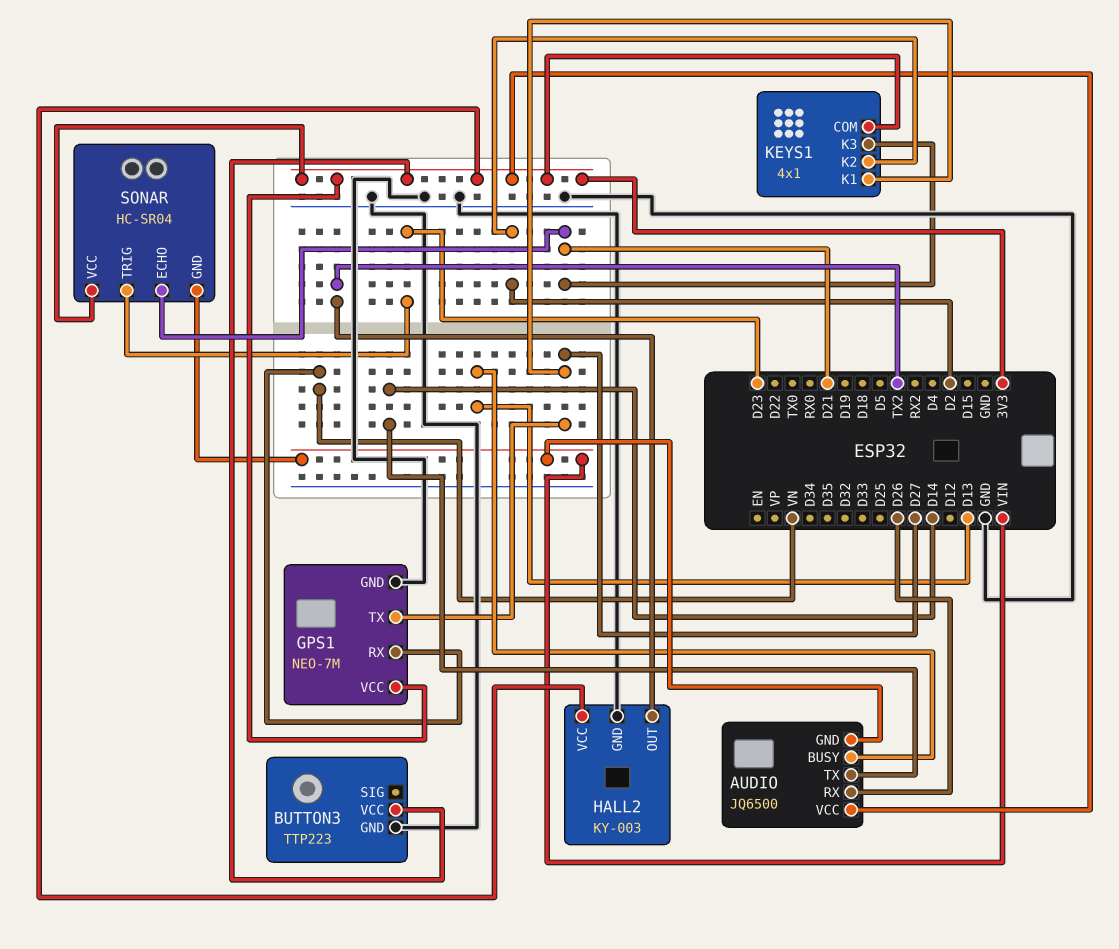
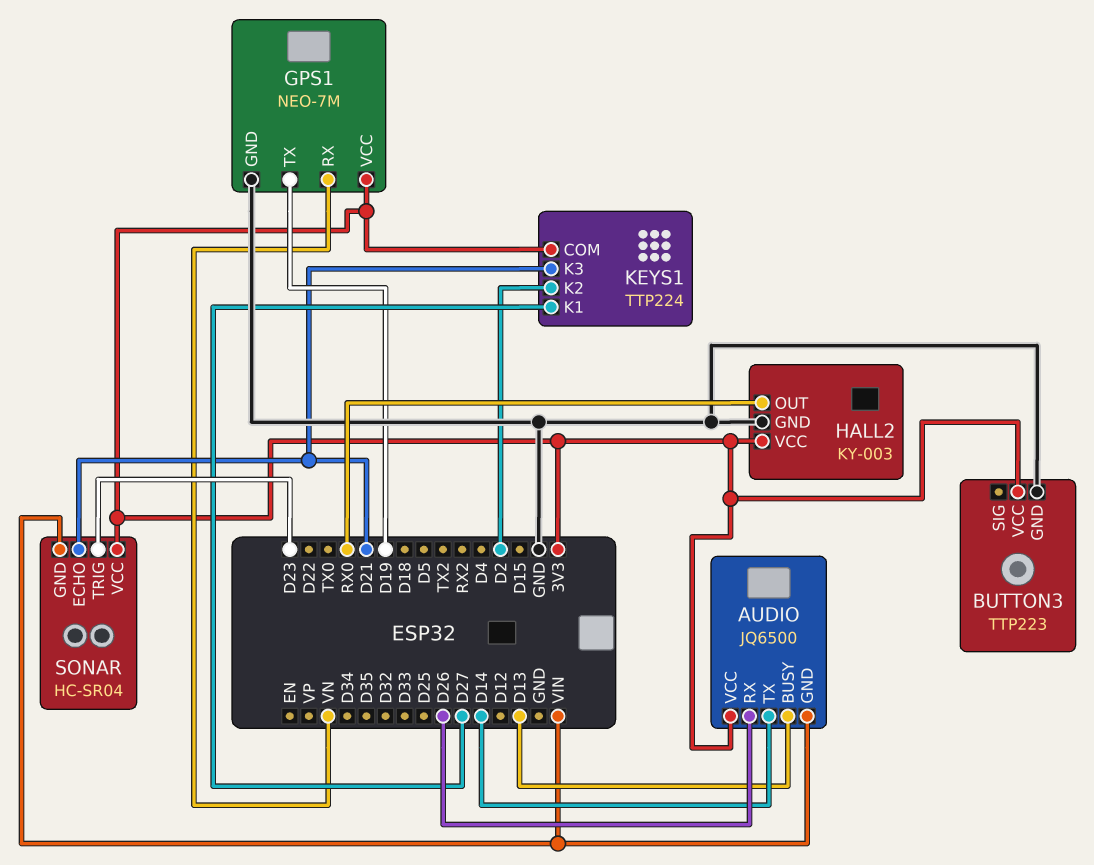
GPS1 pin TX: D27 -> D19
HALL2 pin OUT: TX2 -> RX0
KEYS1: 4x1 -> TTP224

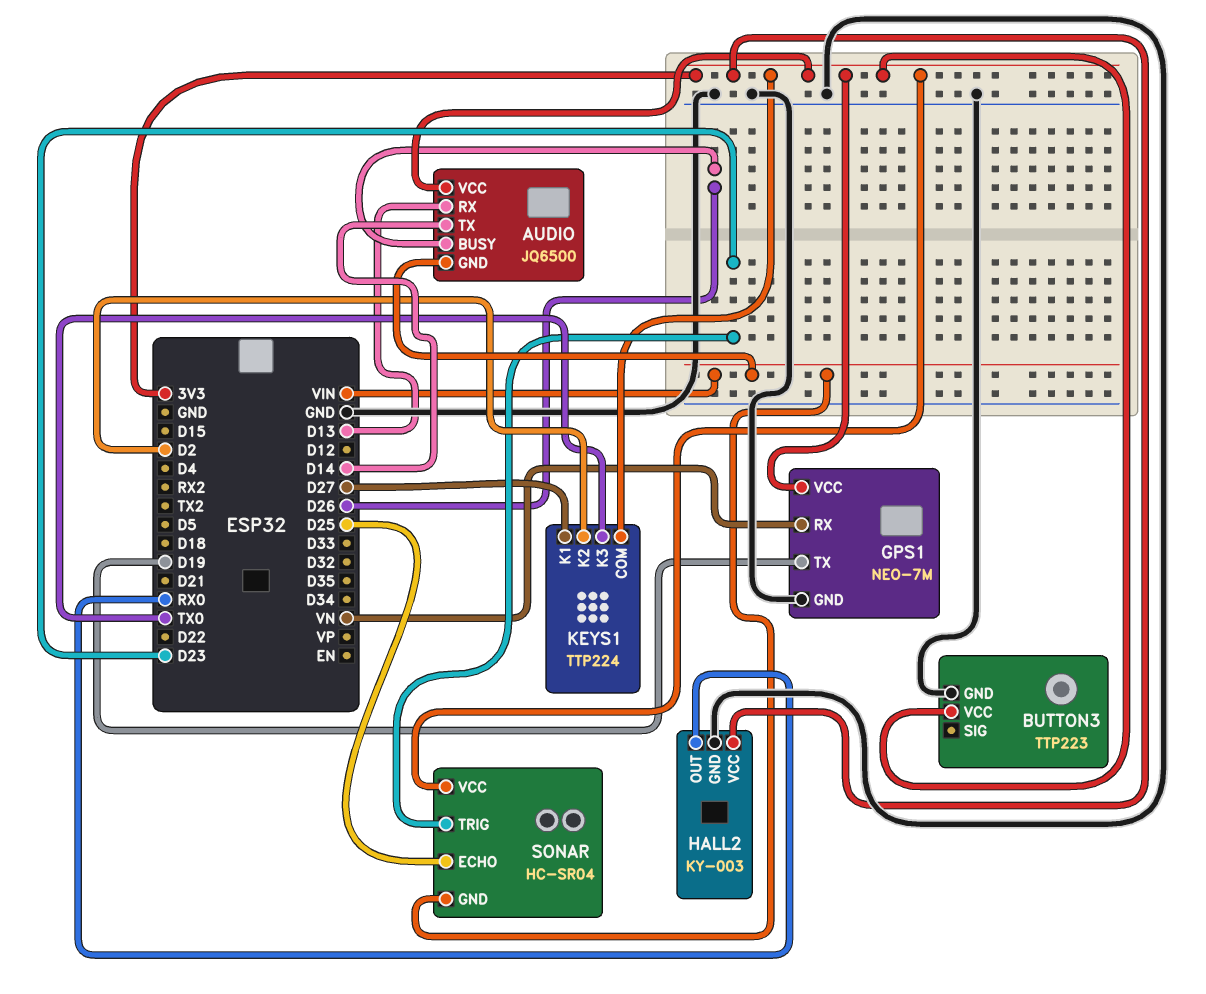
AUDIO pin BUSY: D13 -> D26
AUDIO pin RX: D26 -> D13
KEYS1 pin K3: D21 -> TX0
SONAR pin ECHO: D21 -> D25

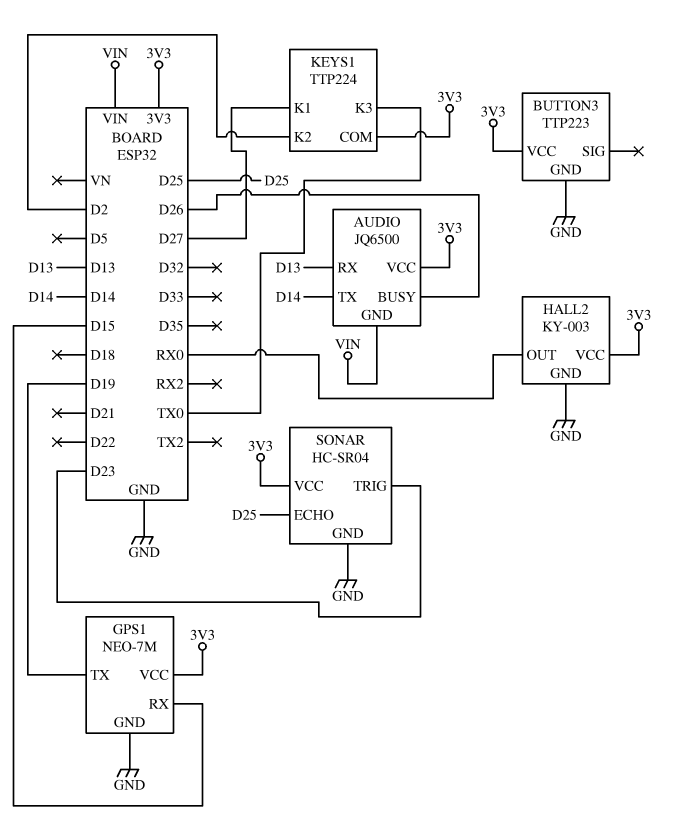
GPS1 pin RX: VN -> D15
SONAR pin GND: VIN -> GND

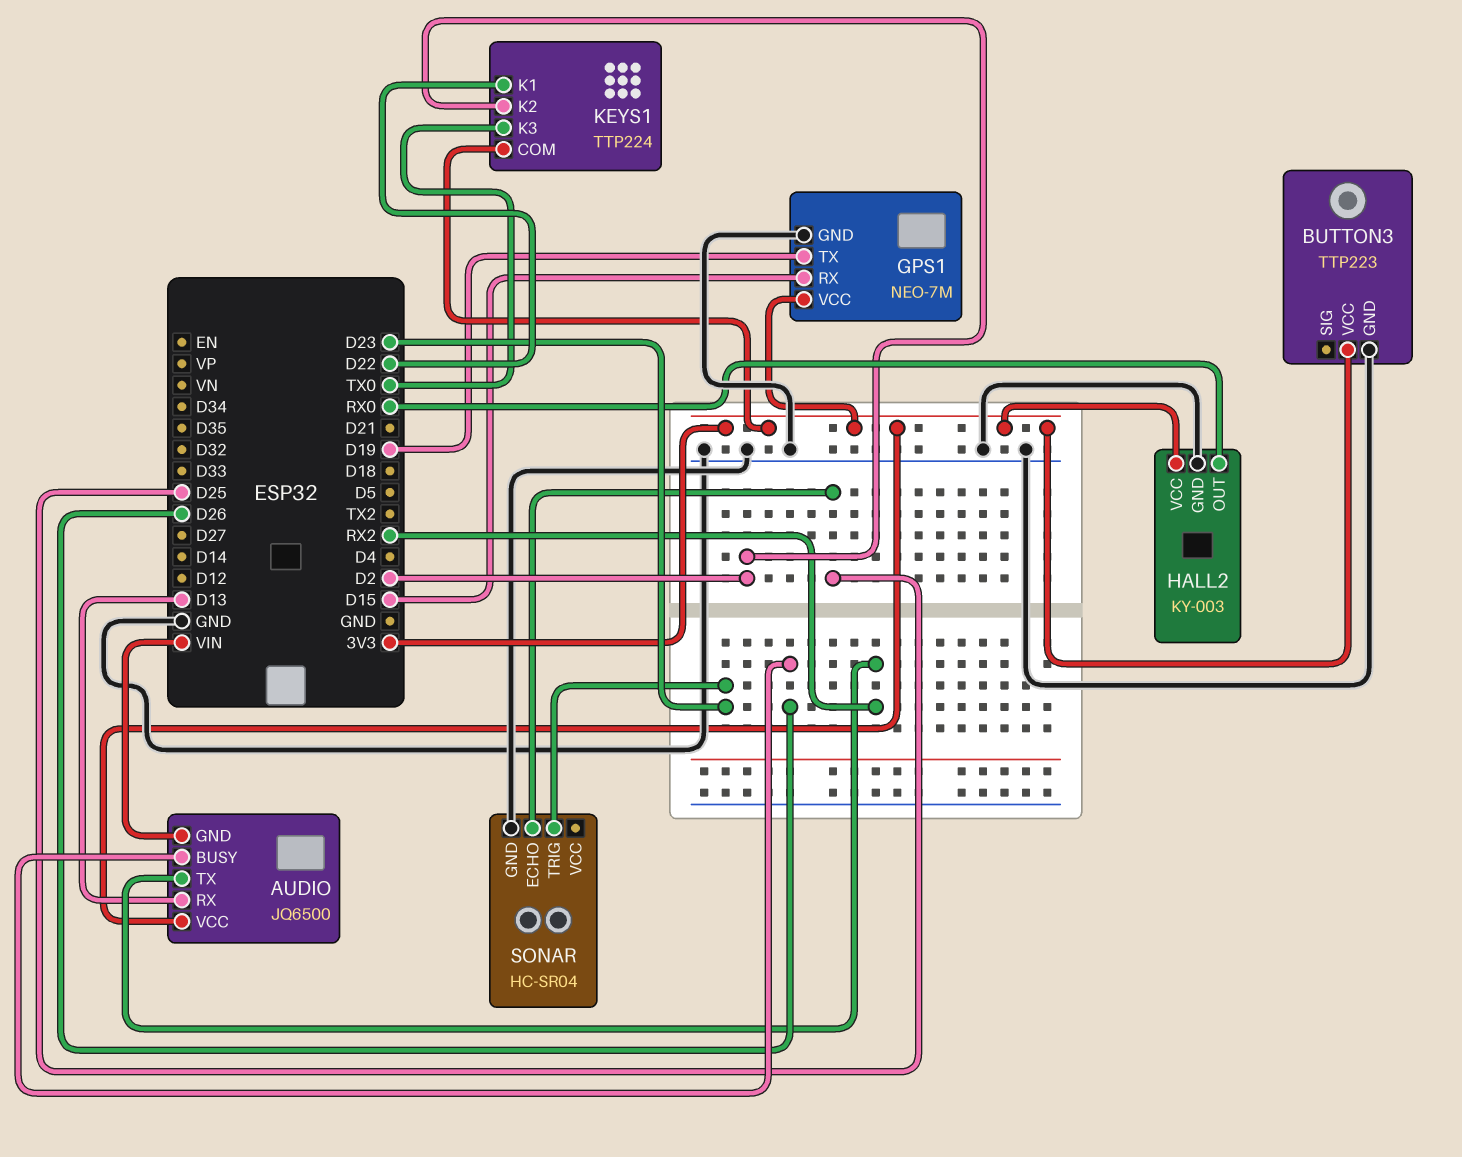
AUDIO pin TX: D14 -> RX2
KEYS1 pin K1: D27 -> D22
SONAR pin VCC: 3V3 -> none

